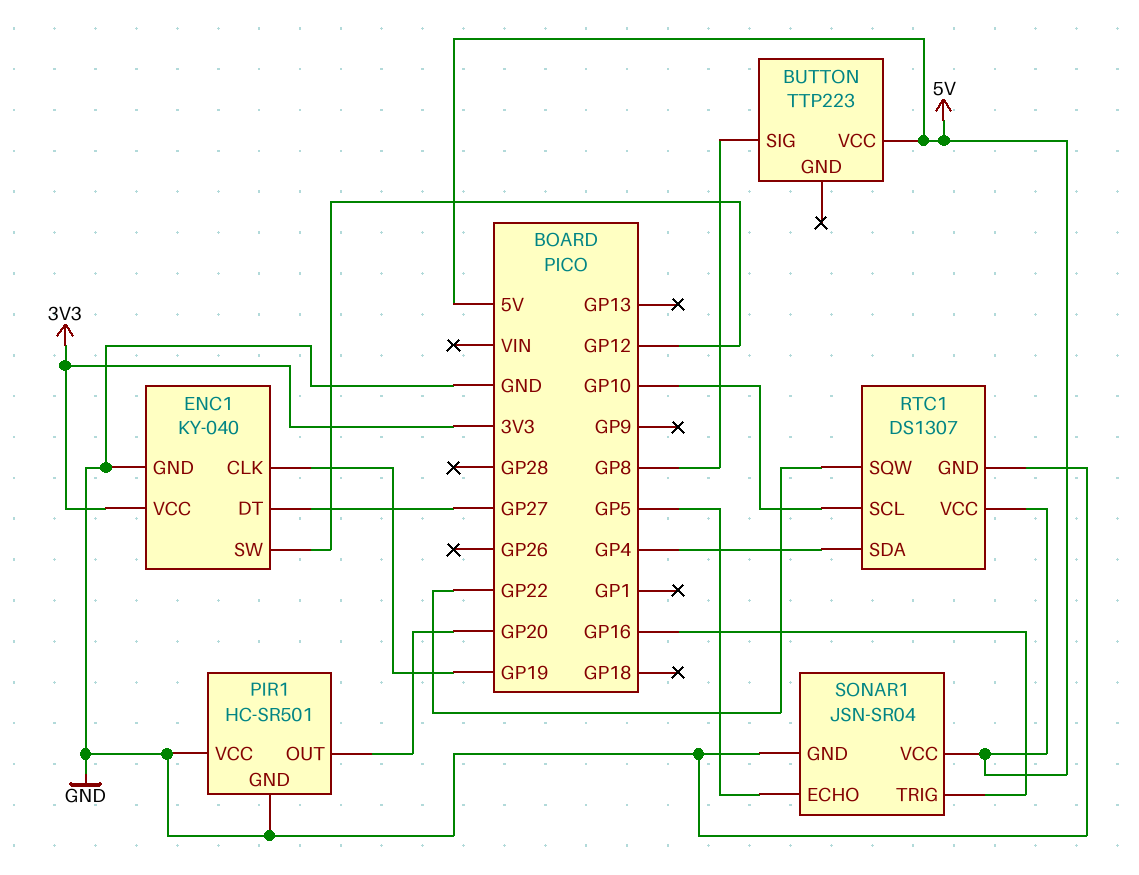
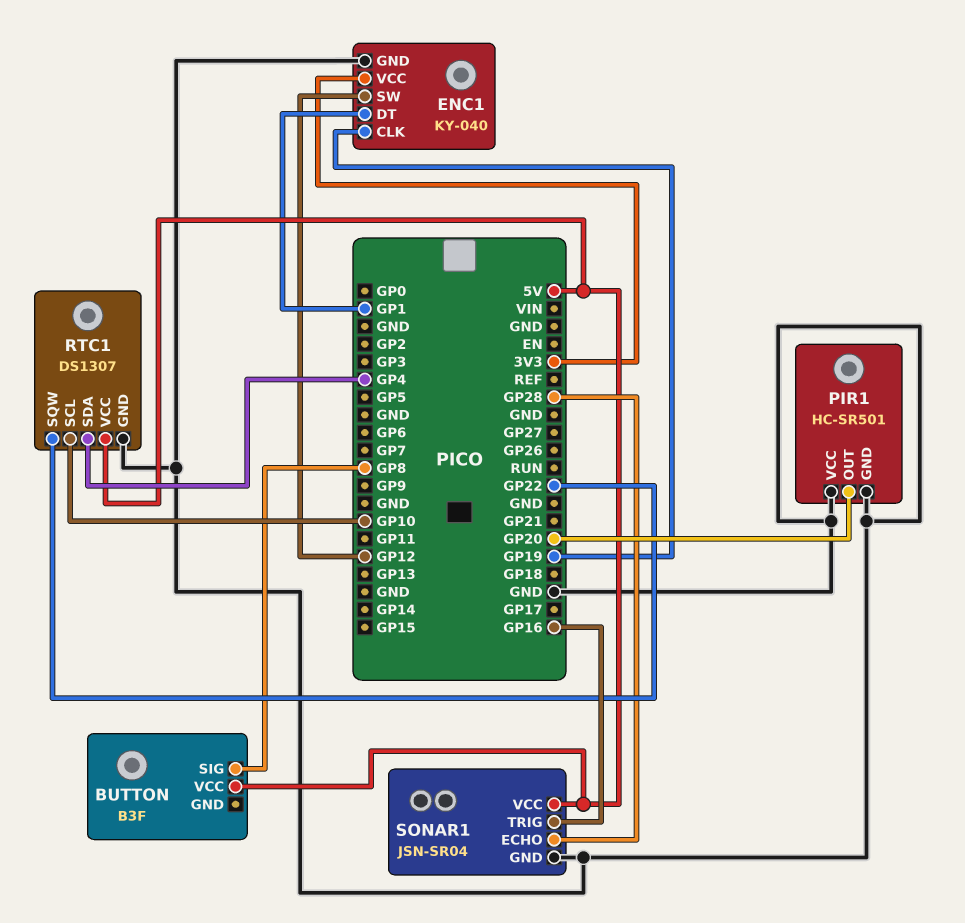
BUTTON: TTP223 -> B3F
ENC1 pin DT: GP27 -> GP1
SONAR1 pin ECHO: GP5 -> GP28

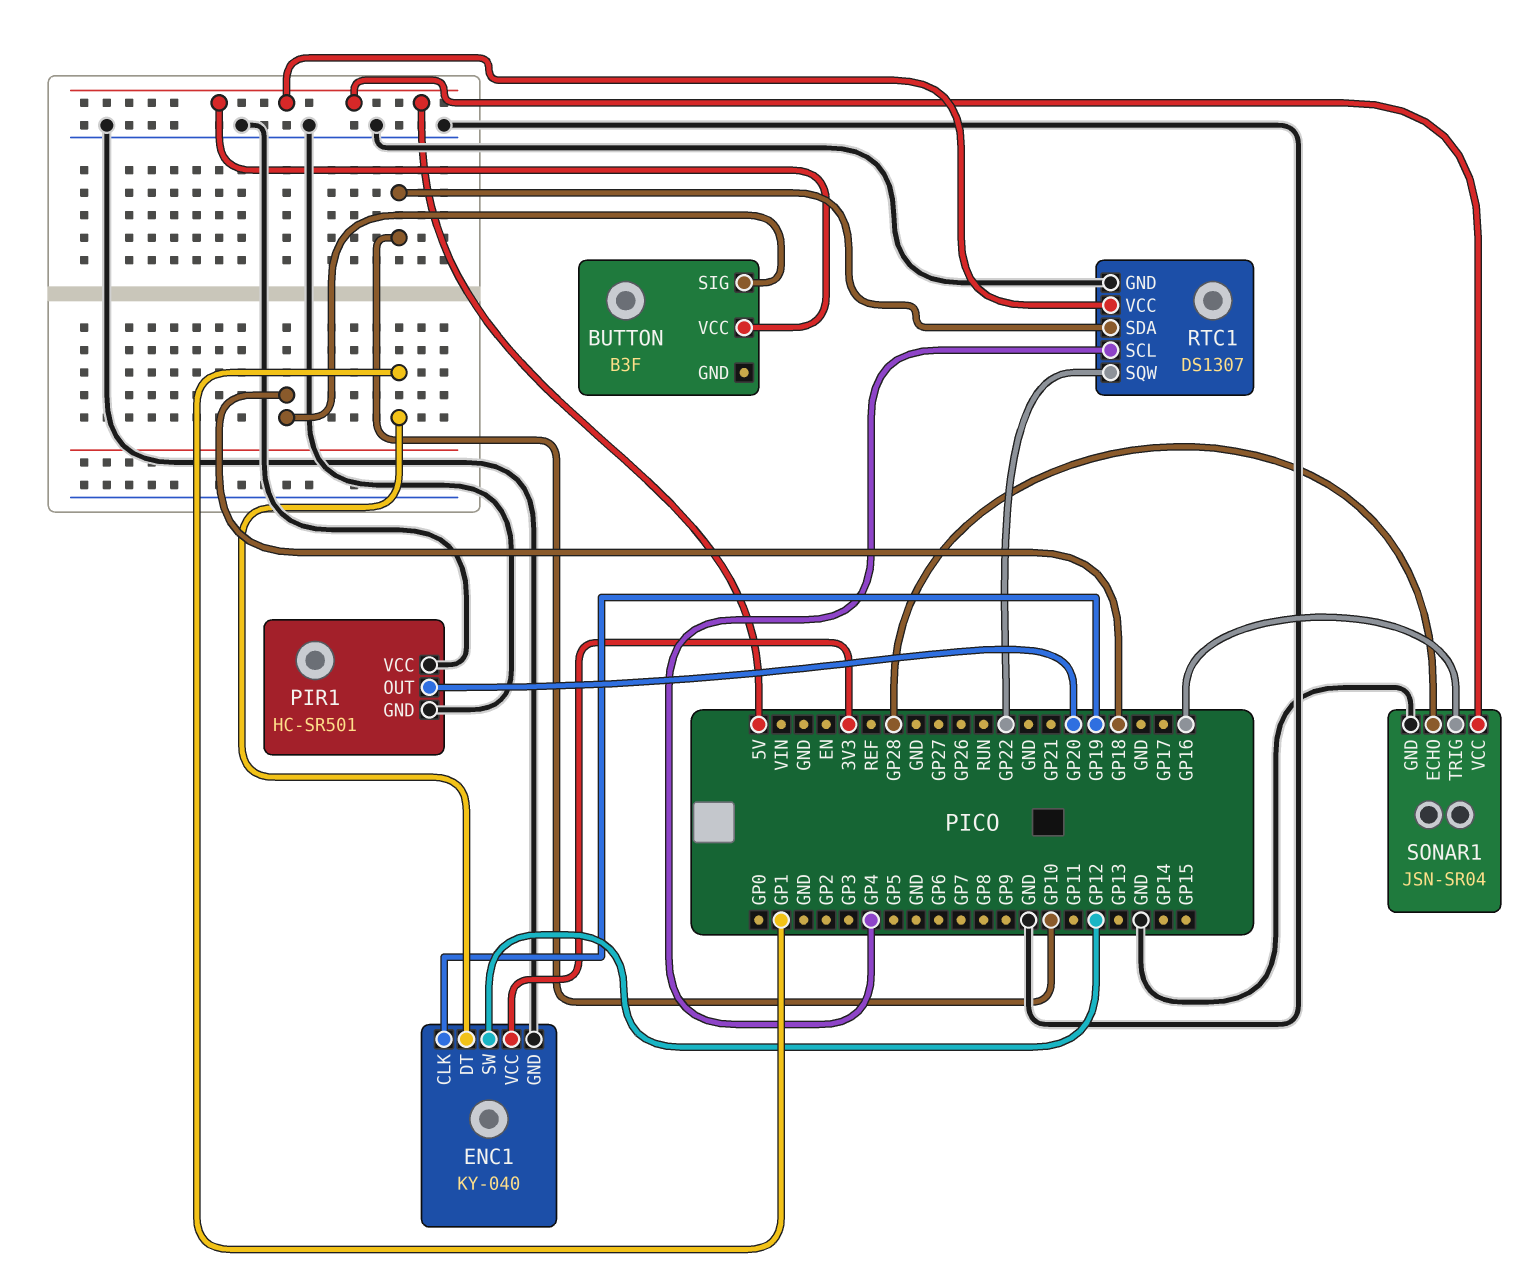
BUTTON pin SIG: GP8 -> GP18
RTC1 pin SCL: GP10 -> GP4
RTC1 pin SDA: GP4 -> GP10

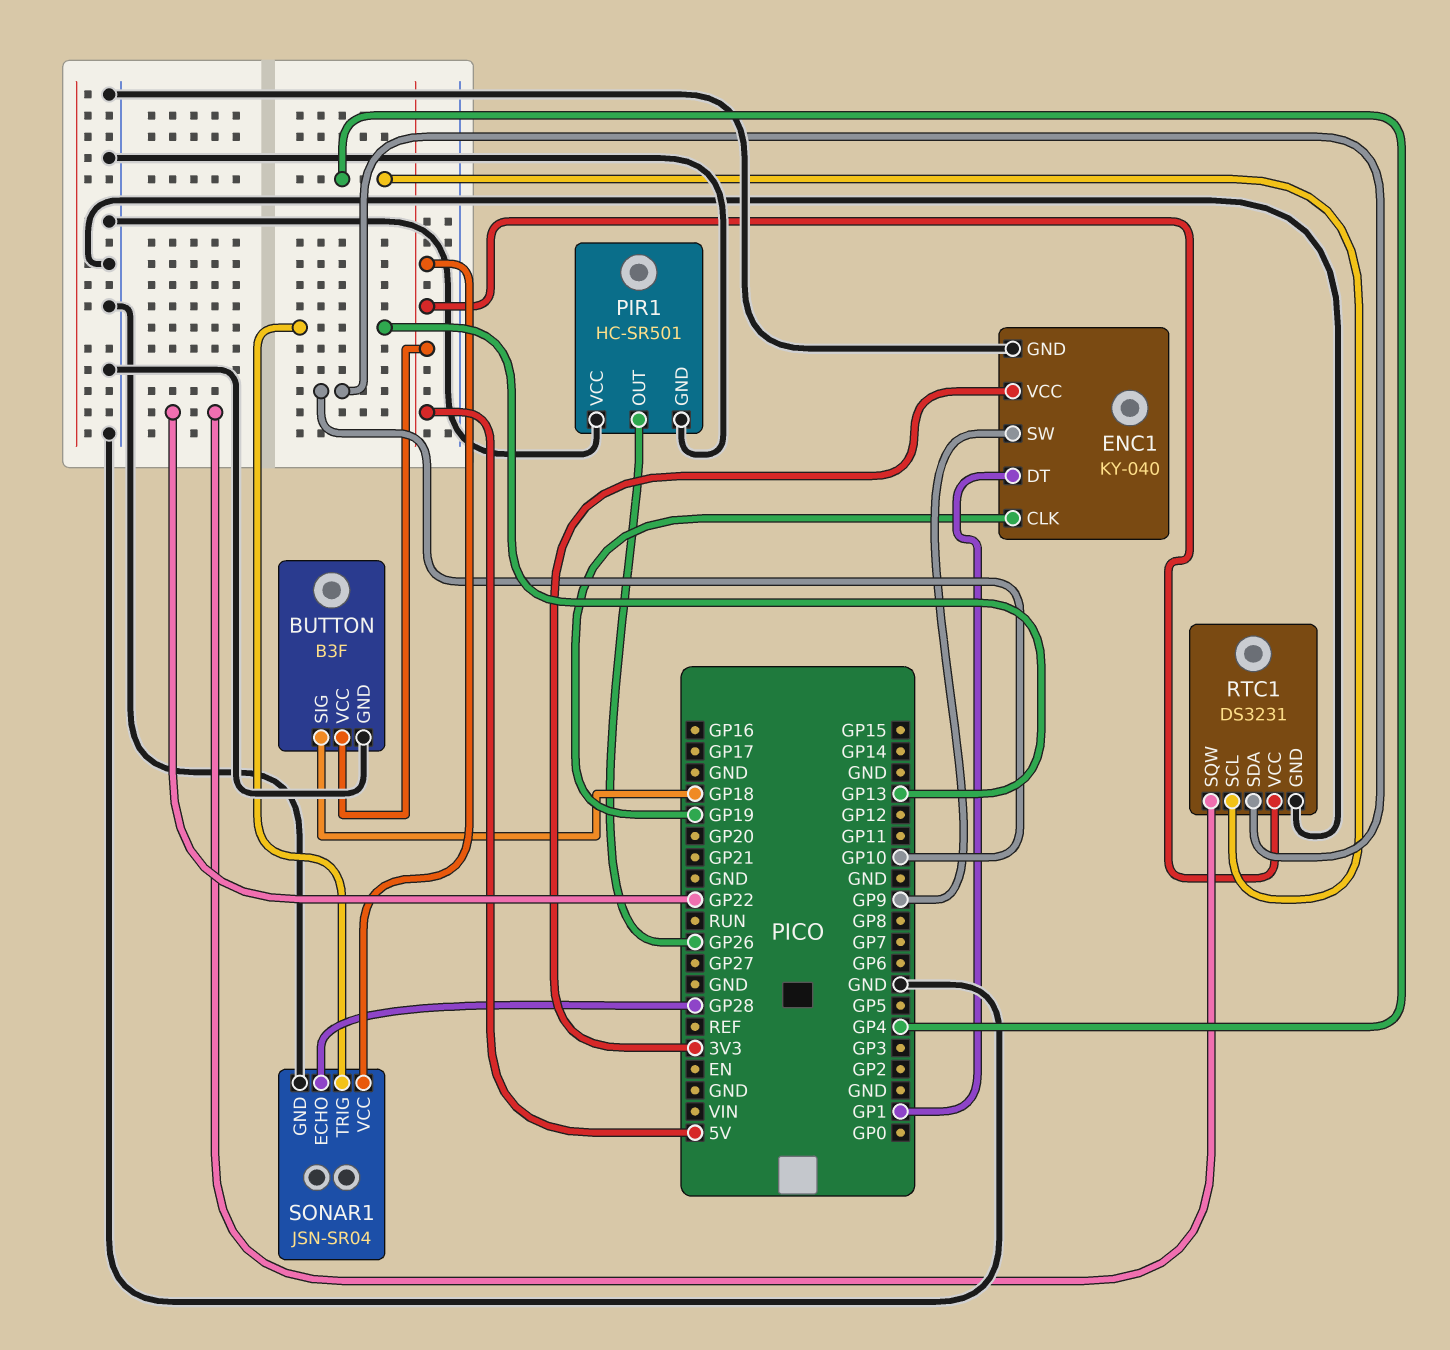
BUTTON pin GND: none -> GND
ENC1 pin SW: GP12 -> GP9
PIR1 pin OUT: GP20 -> GP26
RTC1: DS1307 -> DS3231
SONAR1 pin TRIG: GP16 -> GP13

